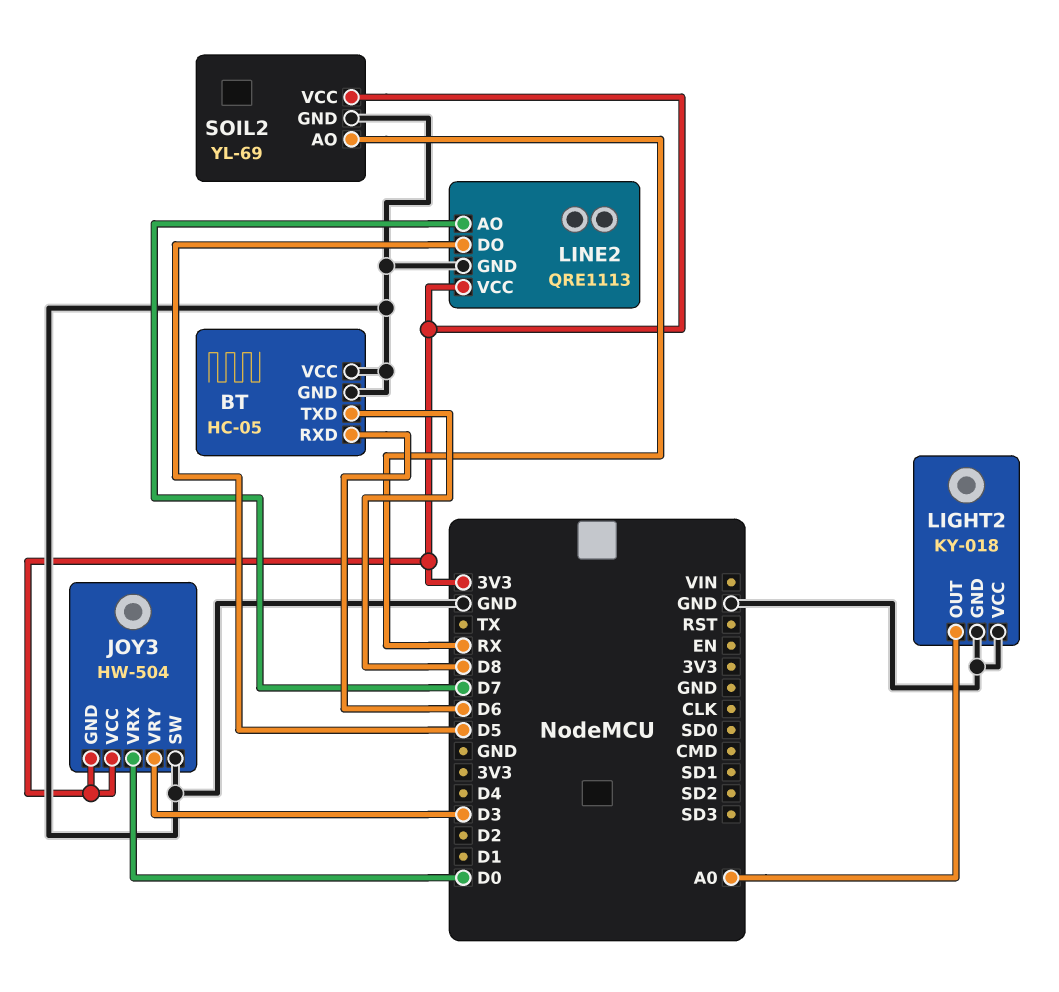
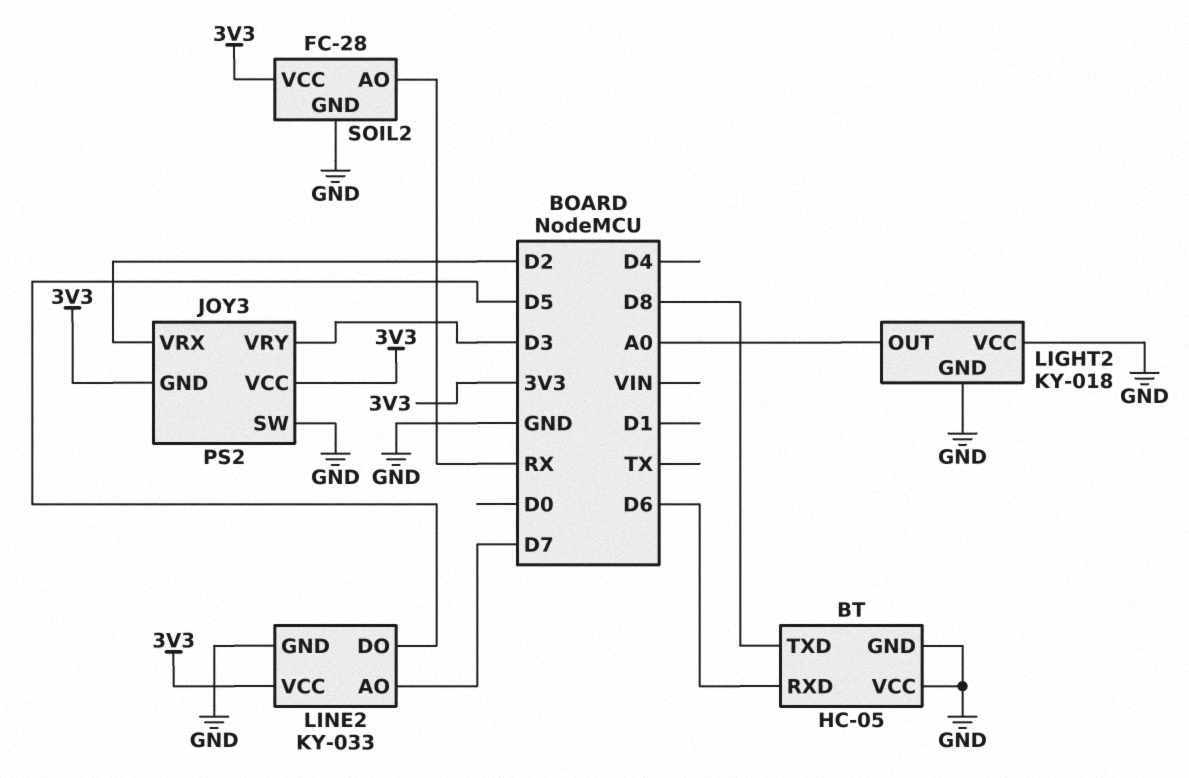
JOY3: HW-504 -> PS2
JOY3 pin VRX: D0 -> D2
LINE2: QRE1113 -> KY-033
SOIL2: YL-69 -> FC-28

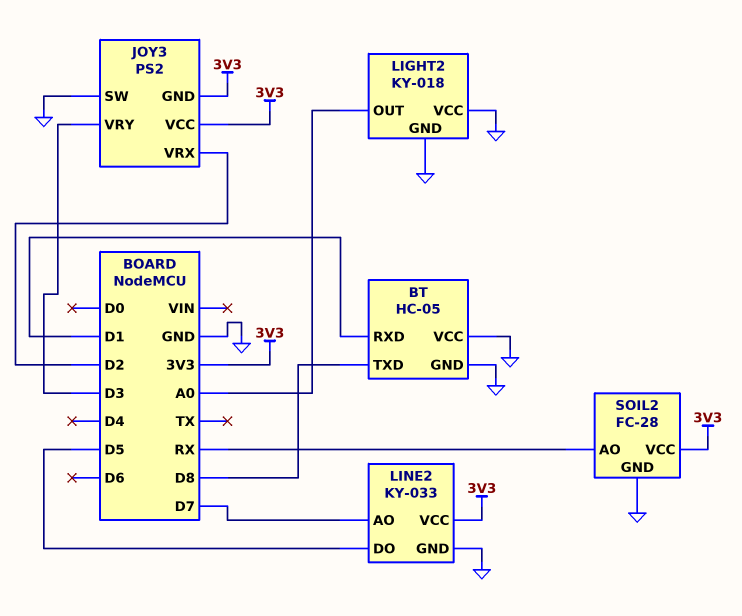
BT pin RXD: D6 -> D1

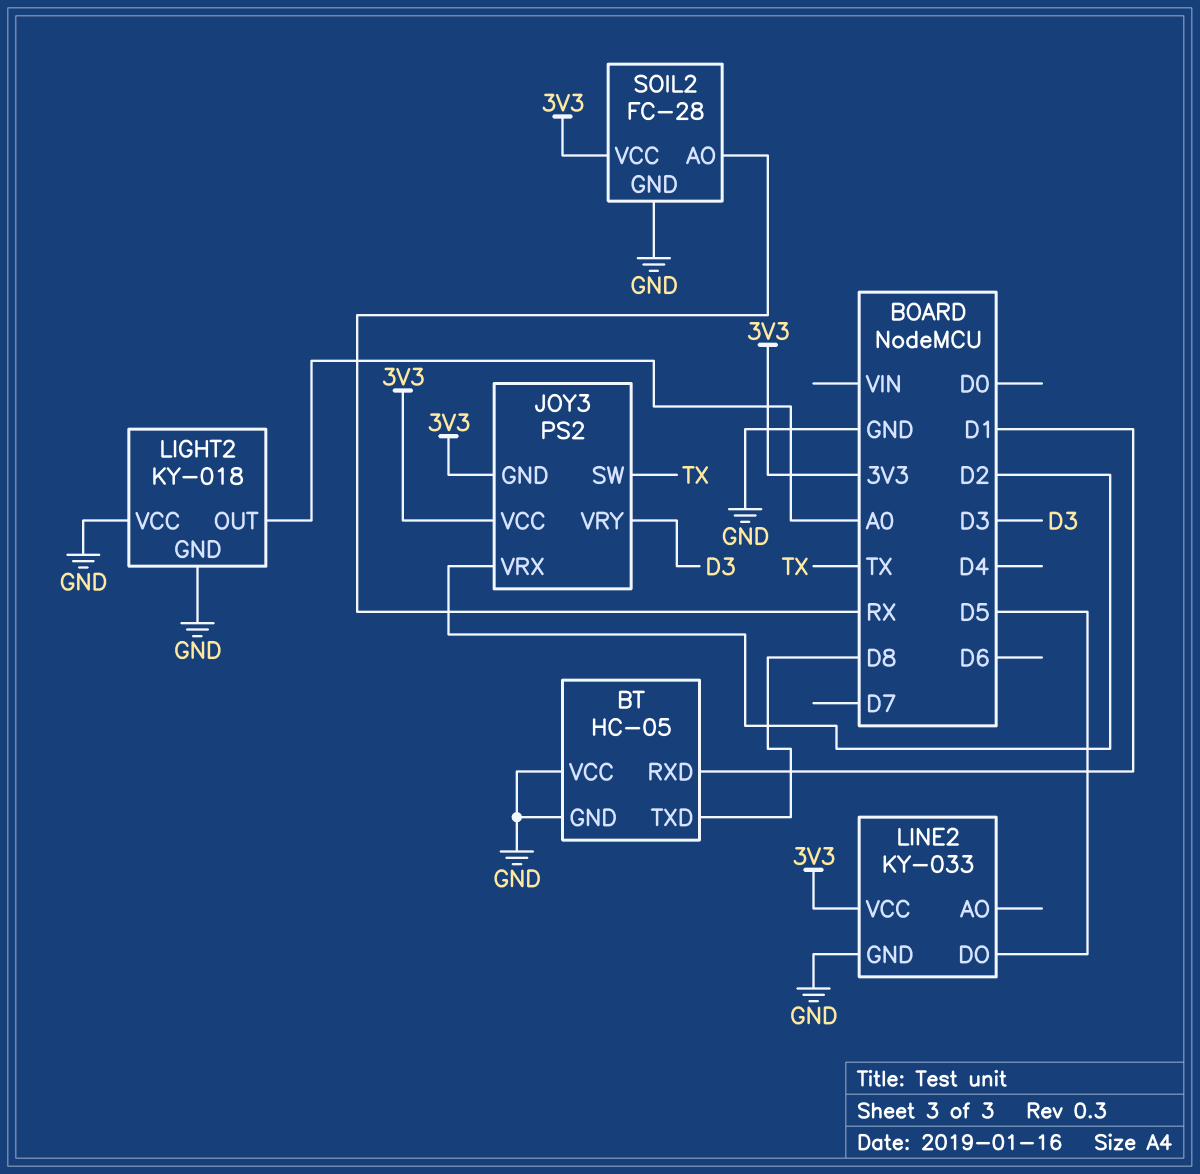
JOY3 pin SW: GND -> TX
LINE2 pin AO: D7 -> none

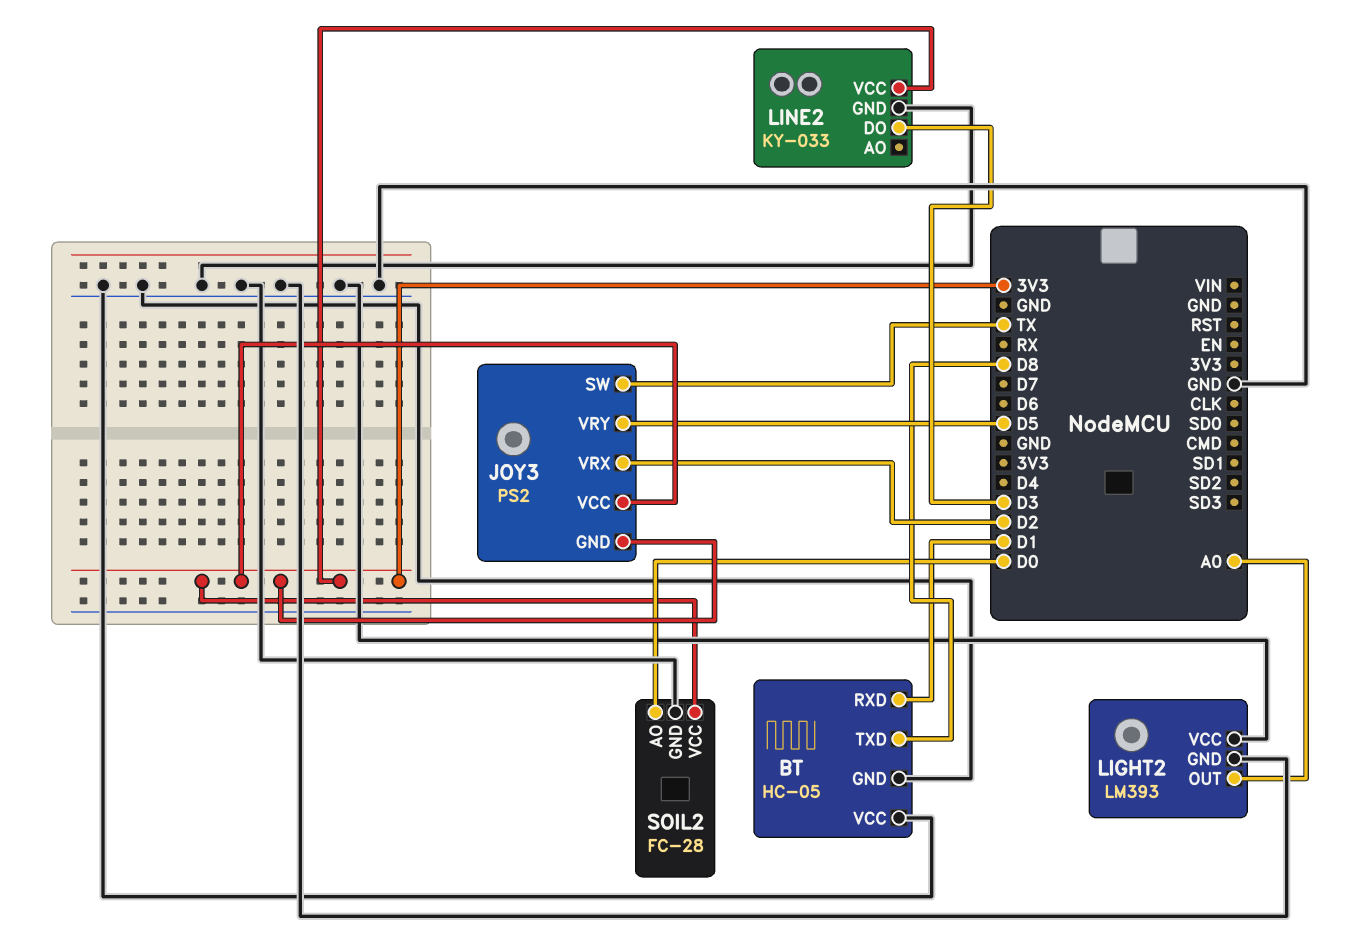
JOY3 pin VRY: D3 -> D5
LIGHT2: KY-018 -> LM393
LINE2 pin DO: D5 -> D3
SOIL2 pin AO: RX -> D0

